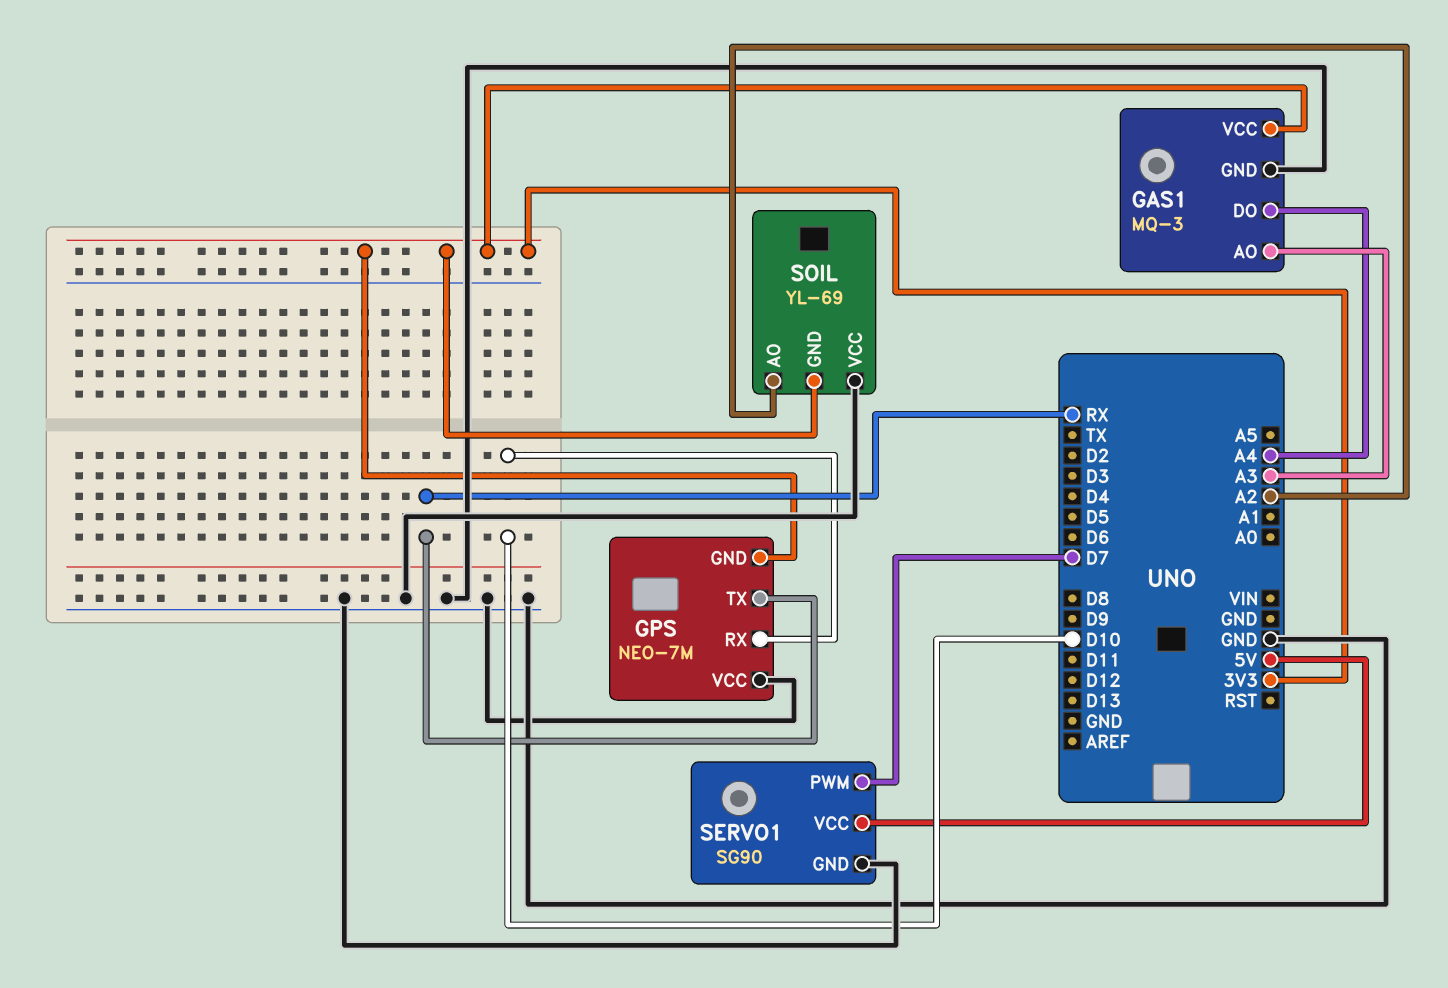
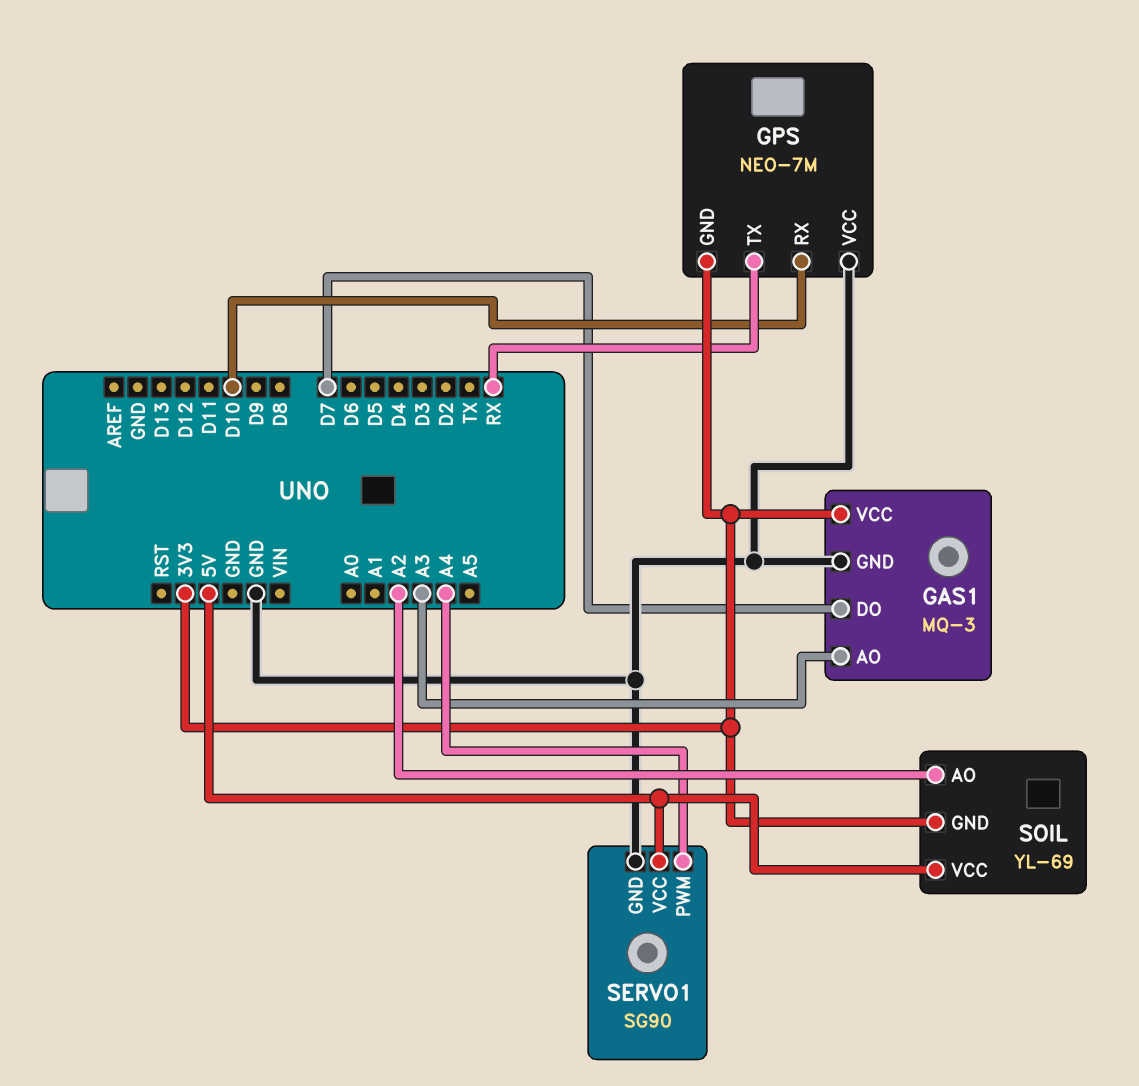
GAS1 pin DO: A4 -> D7
SERVO1 pin PWM: D7 -> A4
SOIL pin VCC: GND -> 5V

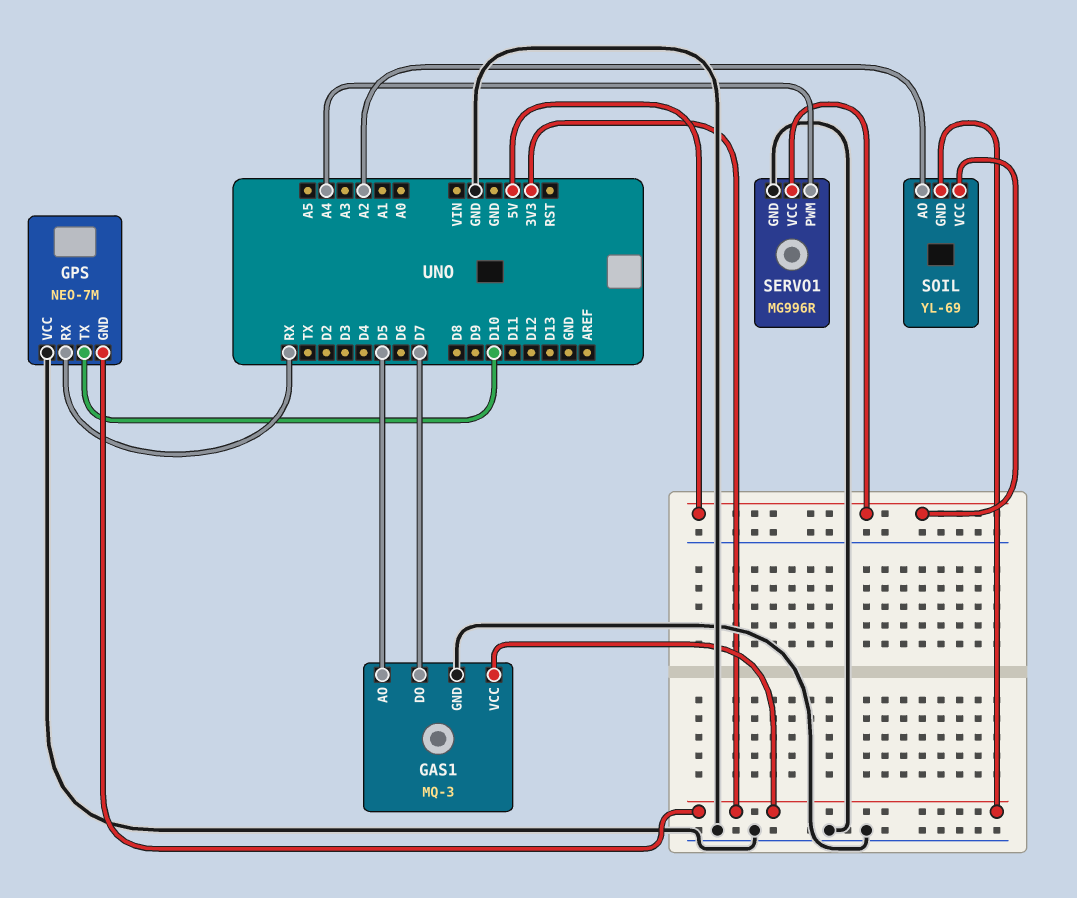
GAS1 pin AO: A3 -> D5
GPS pin RX: D10 -> RX
GPS pin TX: RX -> D10
SERVO1: SG90 -> MG996R

